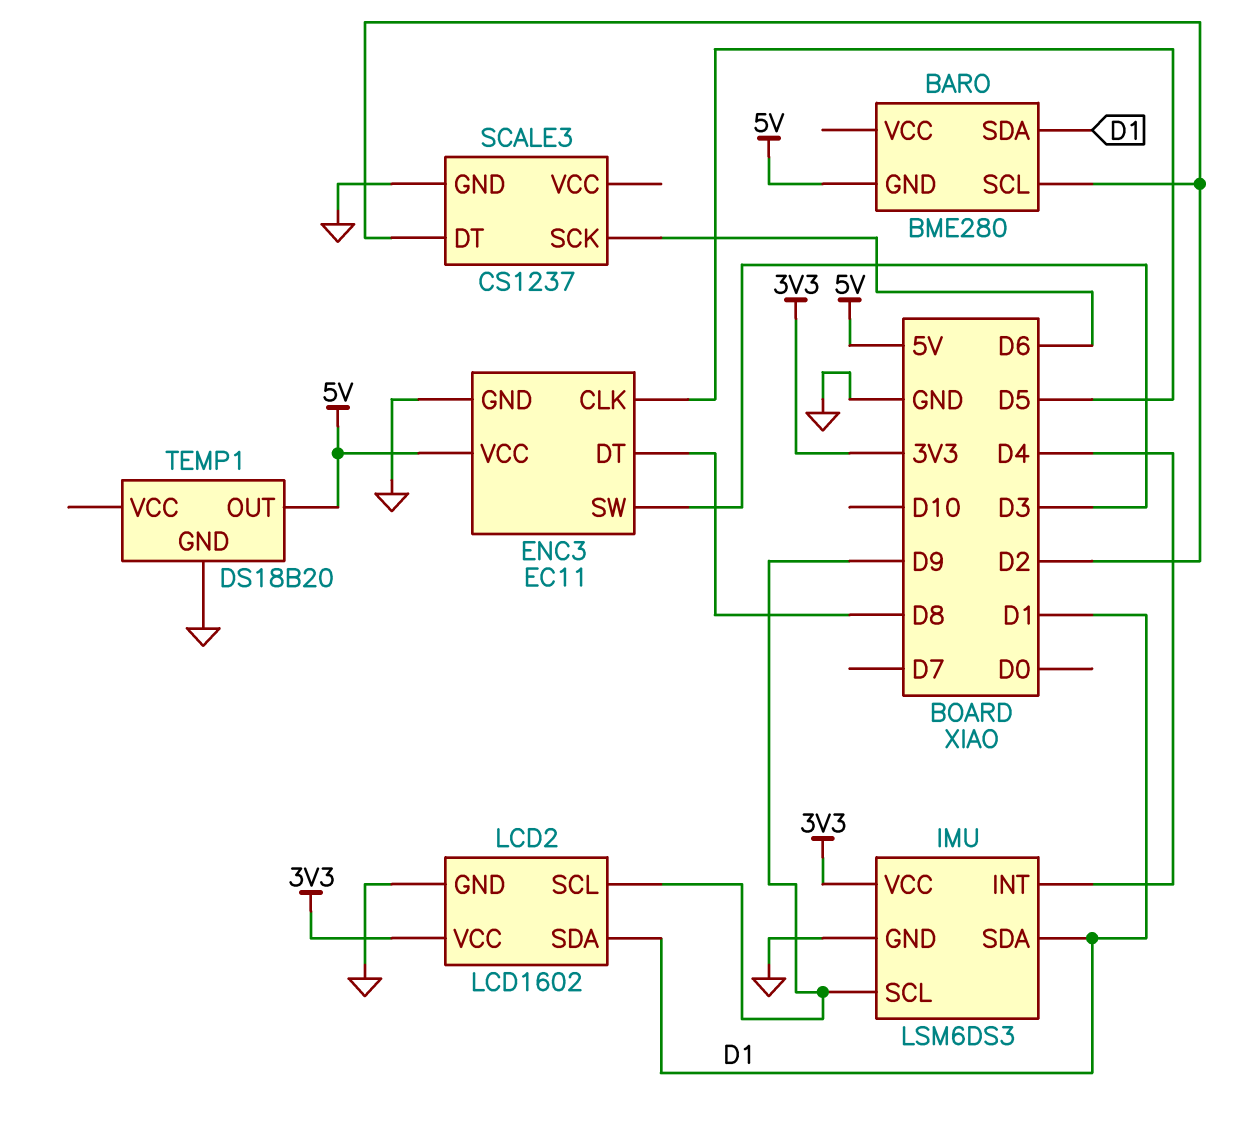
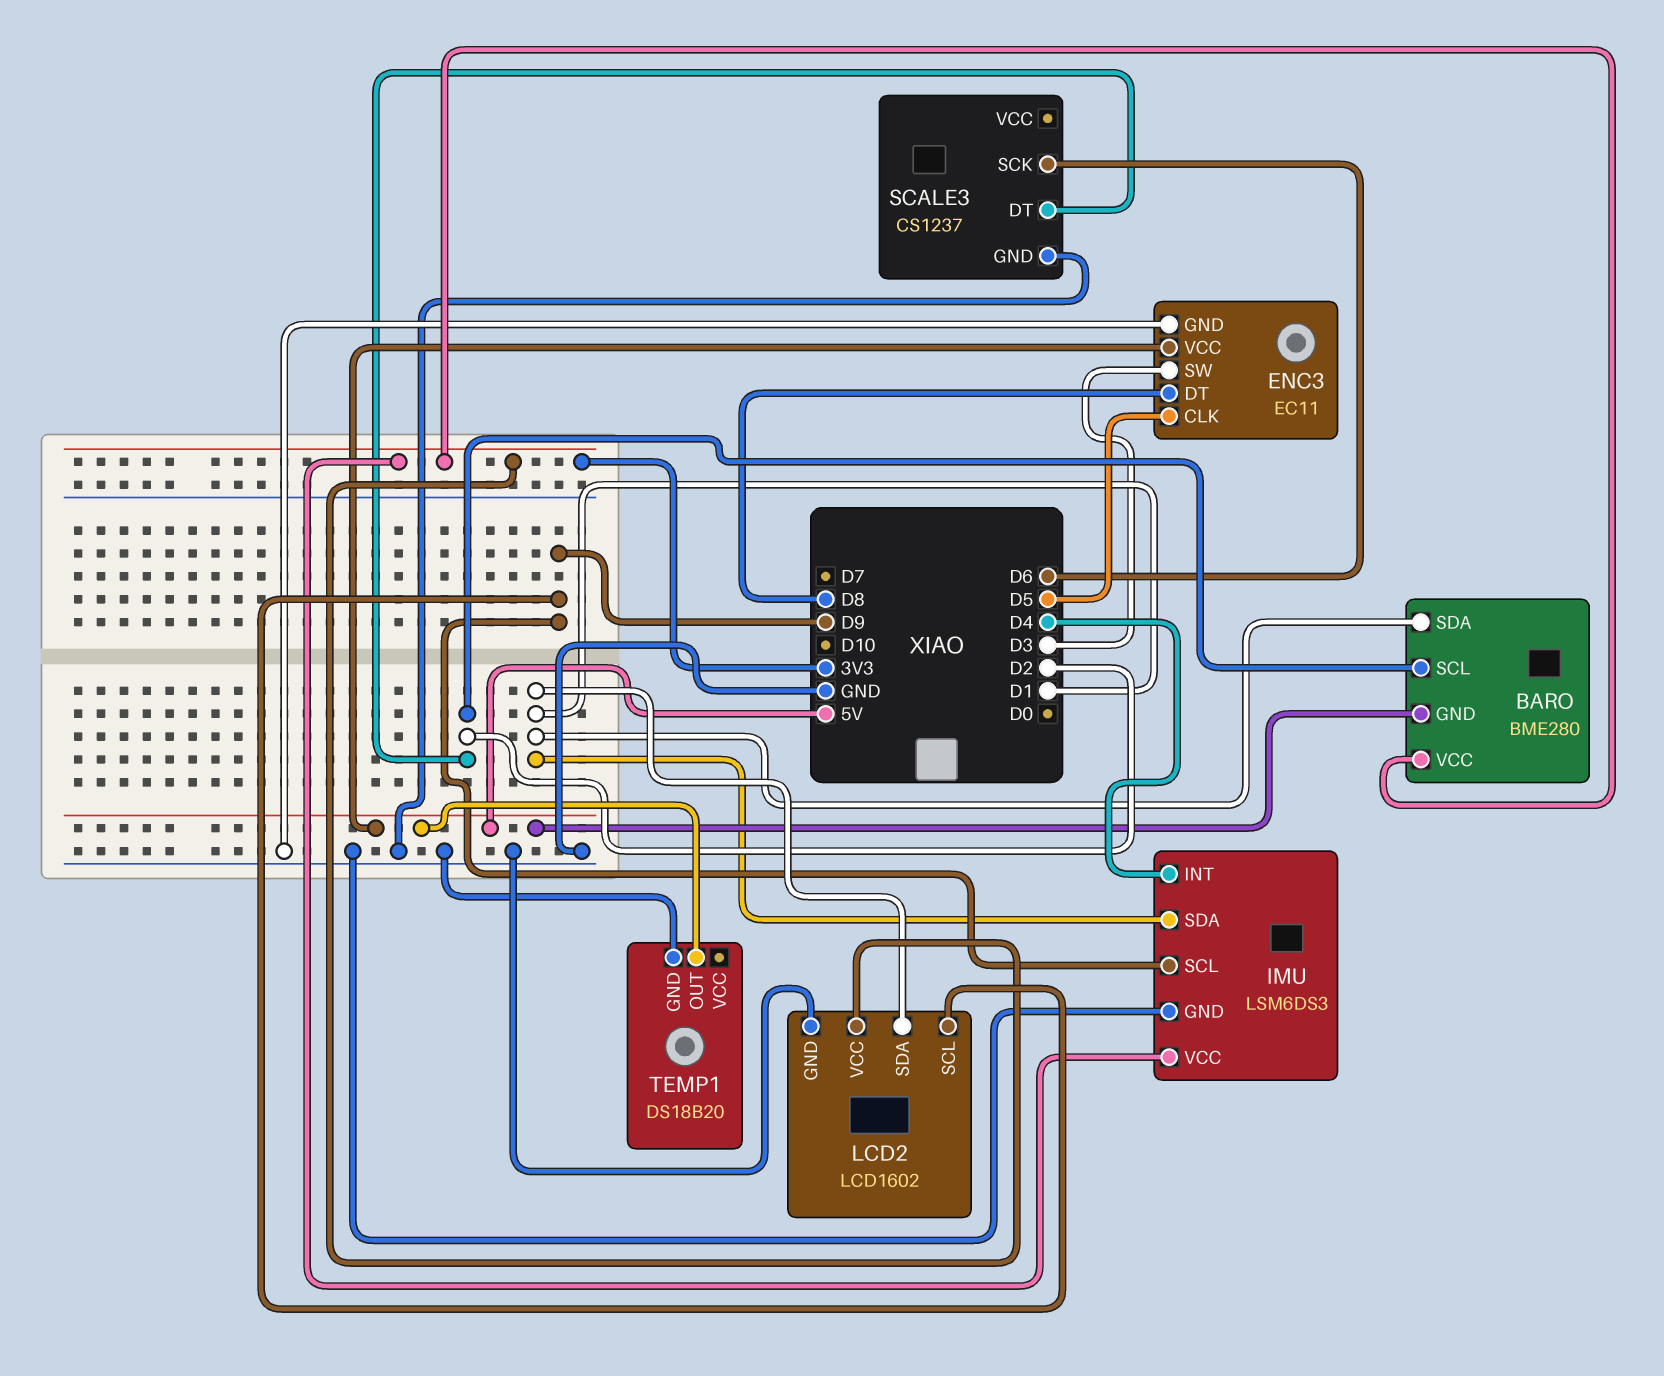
BARO pin VCC: none -> 3V3

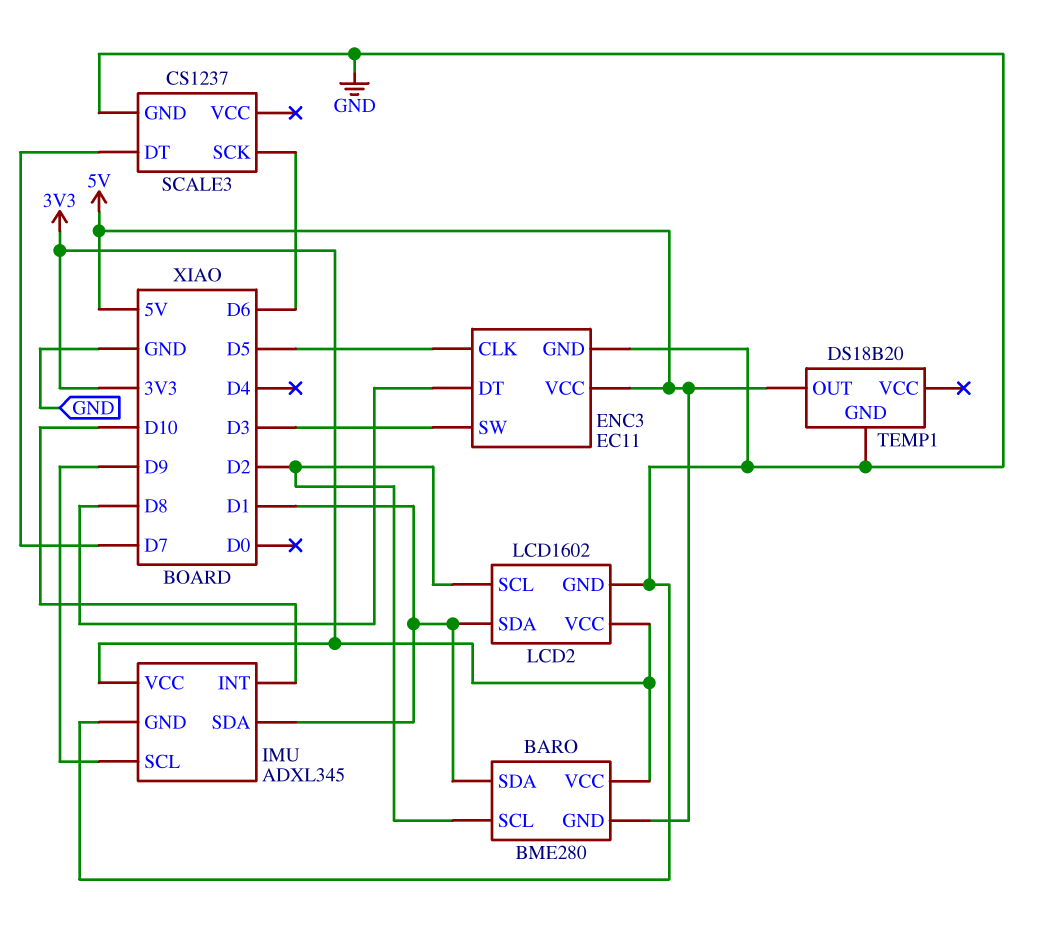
IMU: LSM6DS3 -> ADXL345
IMU pin INT: D4 -> D10
LCD2 pin SCL: D9 -> D2
SCALE3 pin DT: D2 -> D7

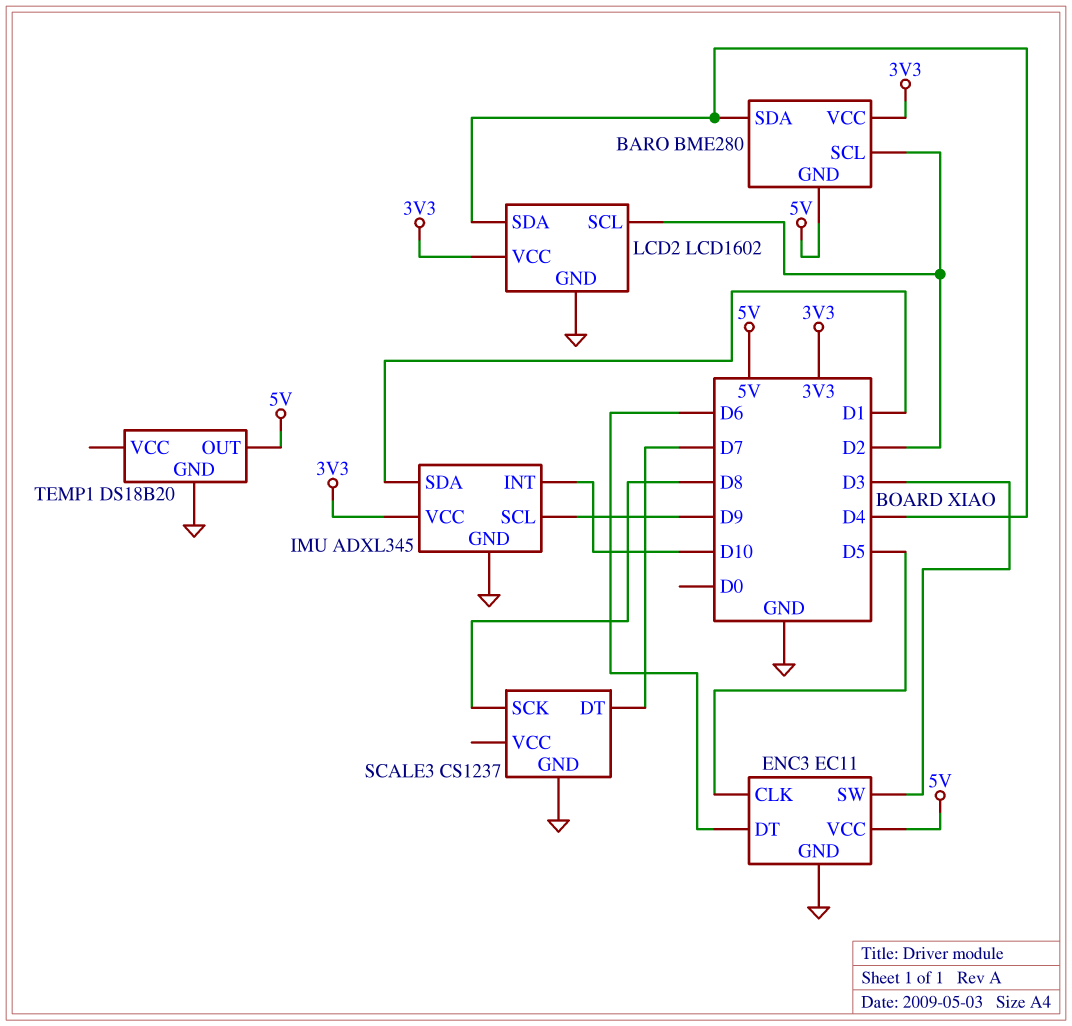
BARO pin SDA: D1 -> D4
ENC3 pin DT: D8 -> D6
LCD2 pin SDA: D1 -> D4
SCALE3 pin SCK: D6 -> D8

